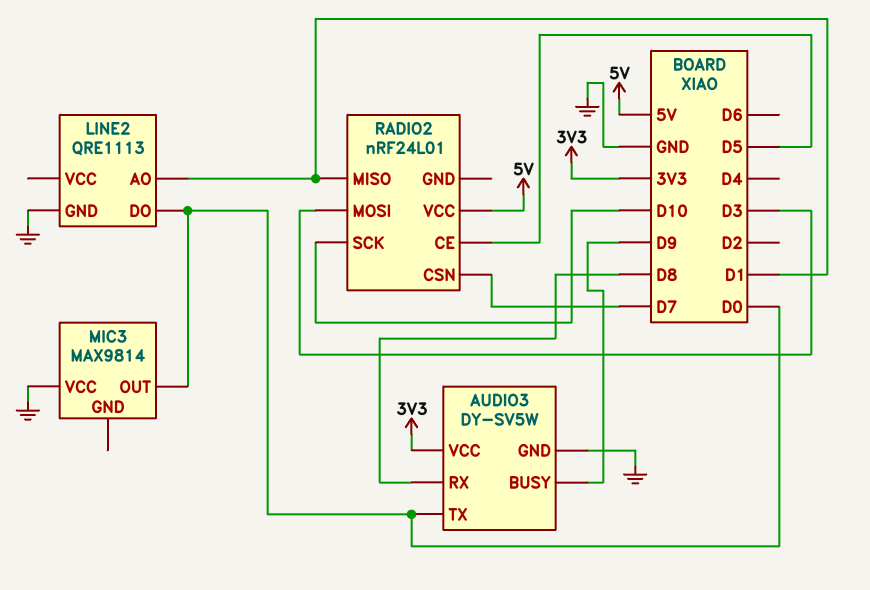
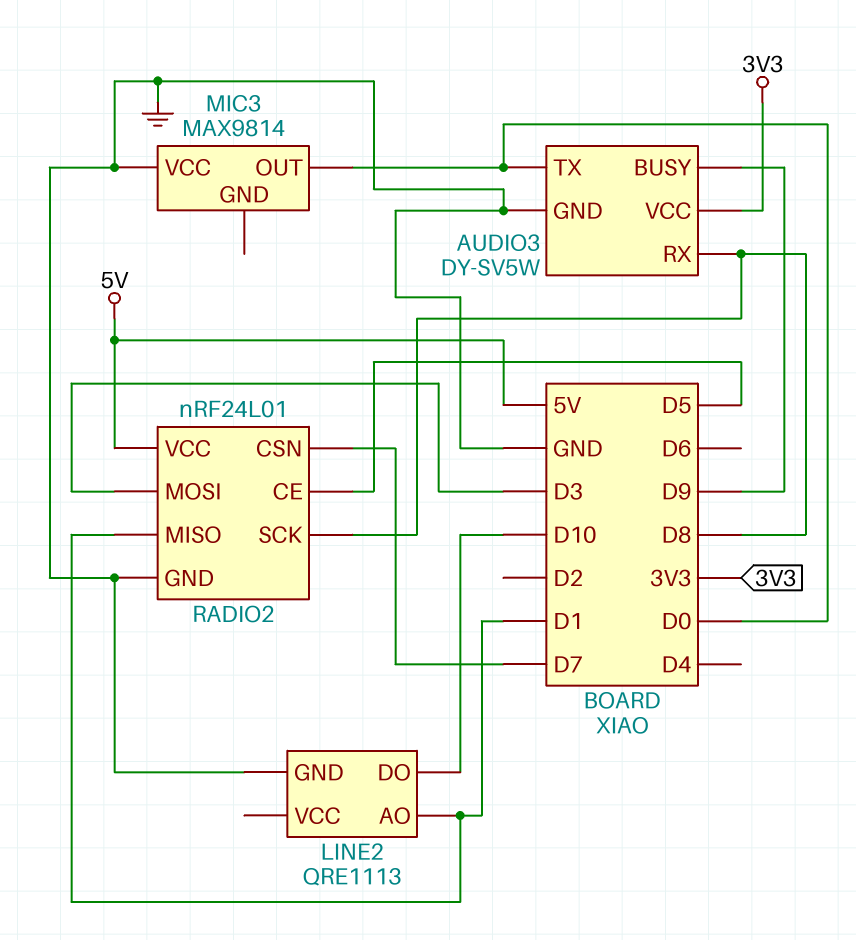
LINE2 pin DO: D0 -> D10
RADIO2 pin GND: none -> GND
RADIO2 pin SCK: D10 -> D8

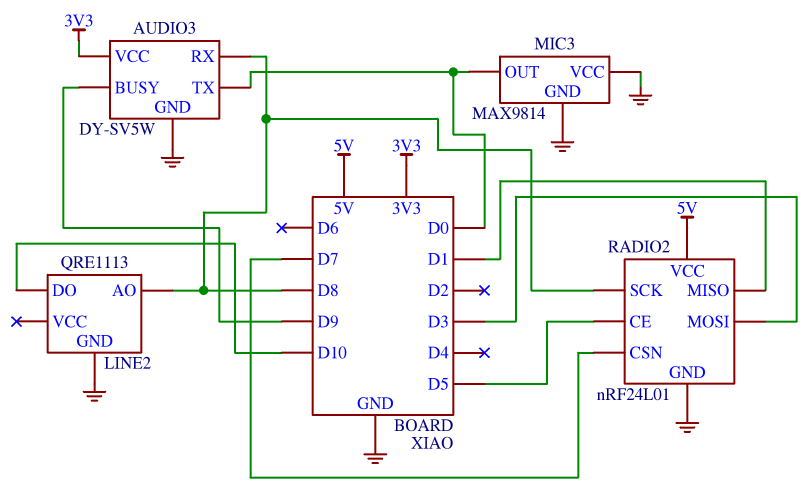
LINE2 pin AO: D1 -> D8
MIC3 pin GND: none -> GND

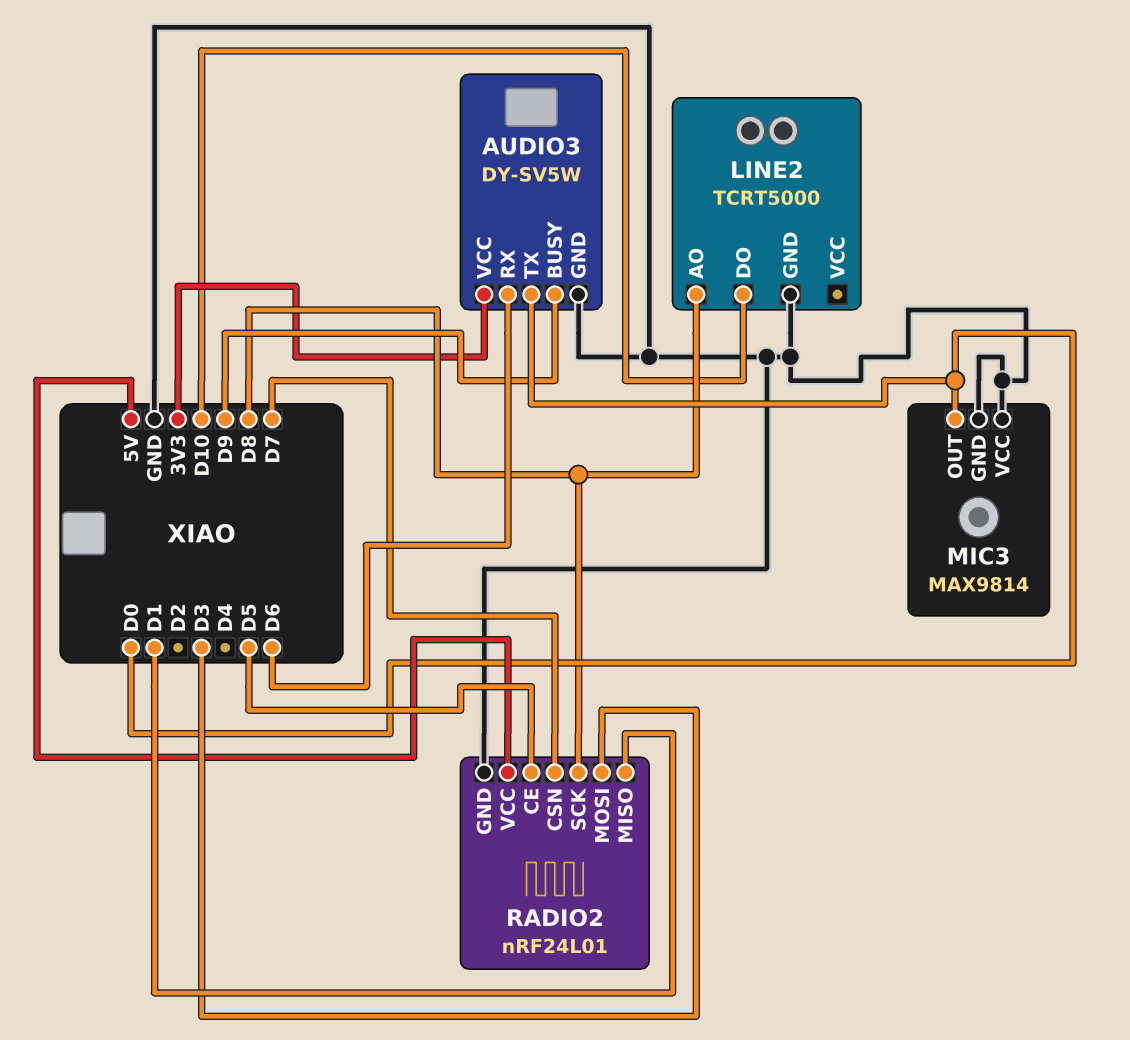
AUDIO3 pin RX: D8 -> D6
LINE2: QRE1113 -> TCRT5000

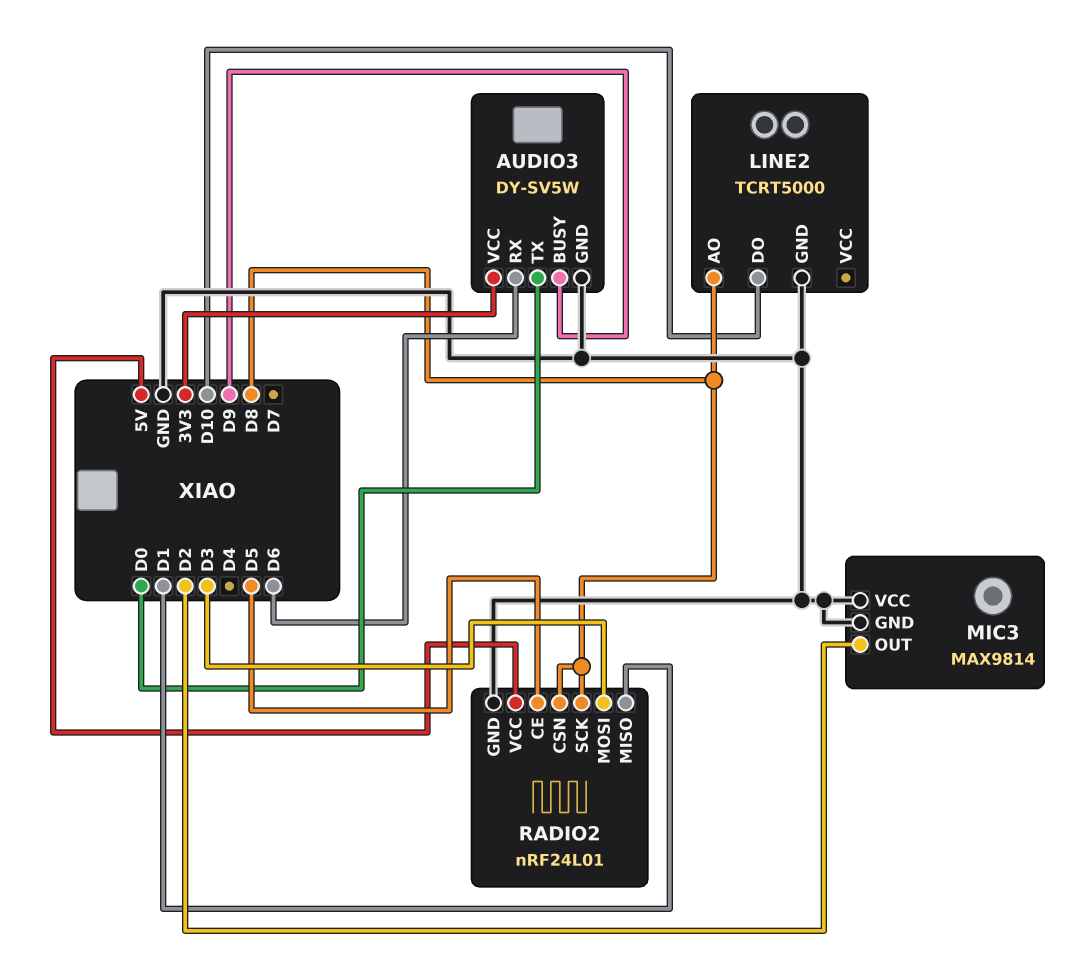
MIC3 pin OUT: D0 -> D2
RADIO2 pin CSN: D7 -> D8

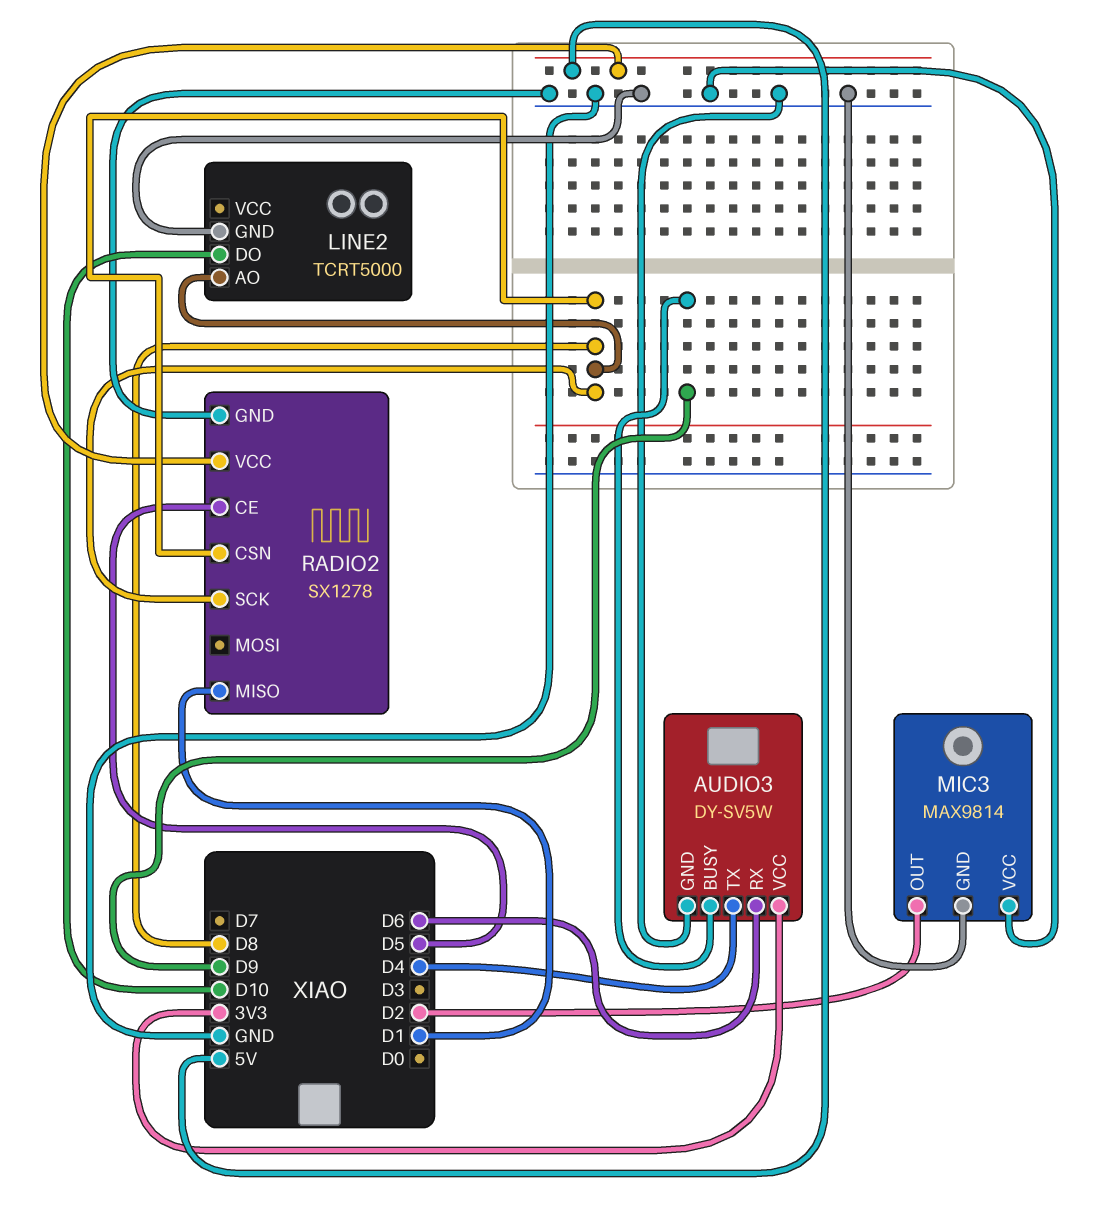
AUDIO3 pin TX: D0 -> D4
RADIO2: nRF24L01 -> SX1278
RADIO2 pin MOSI: D3 -> none

